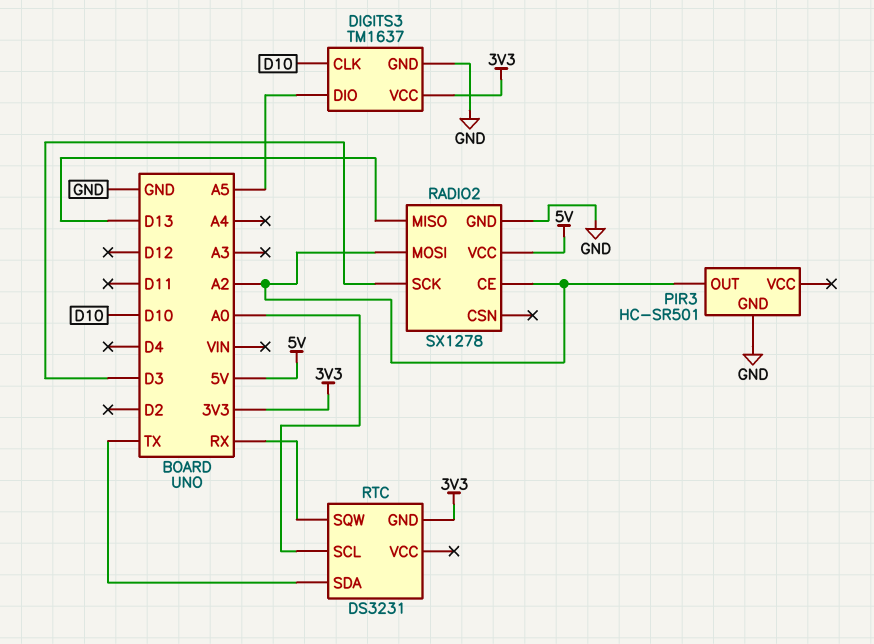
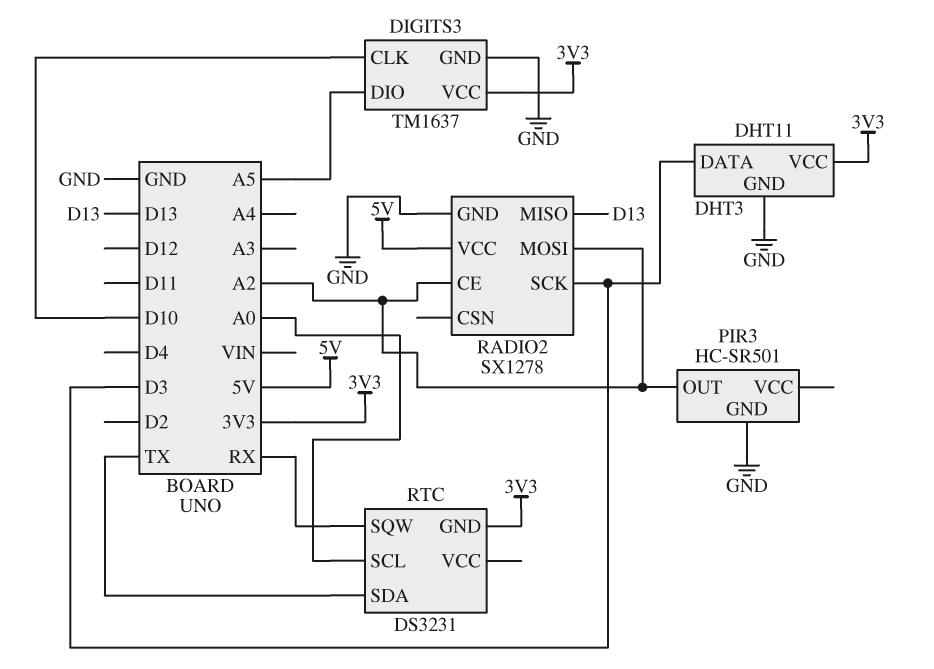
DHT3: none -> DHT11
DHT3 pin DATA: none -> D3
DHT3 pin GND: none -> GND
DHT3 pin VCC: none -> 3V3

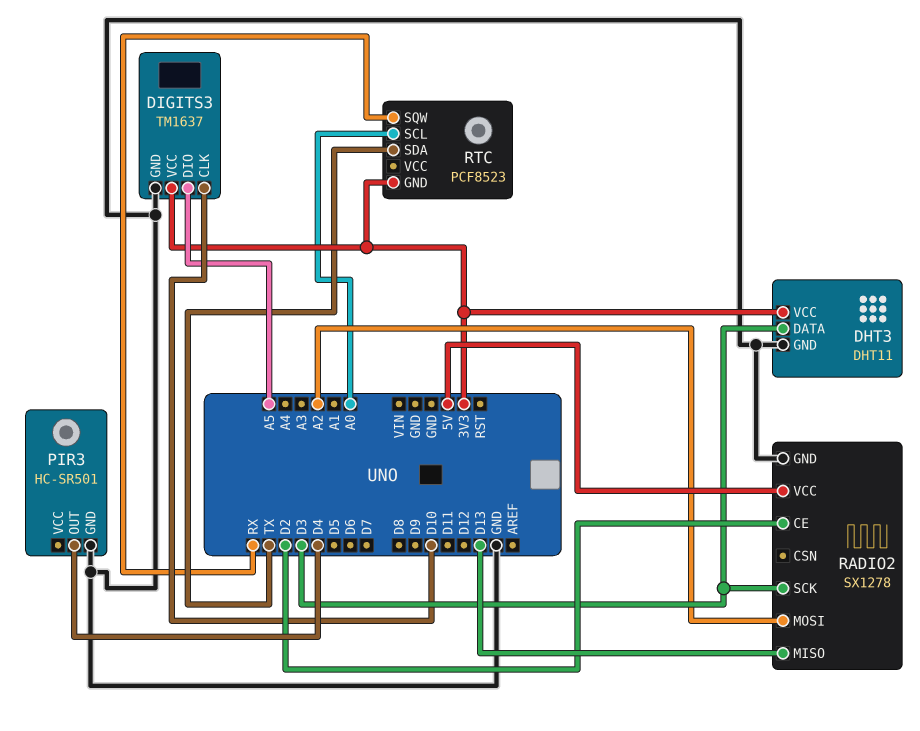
PIR3 pin OUT: A2 -> D4
RADIO2 pin CE: A2 -> D2
RTC: DS3231 -> PCF8523

